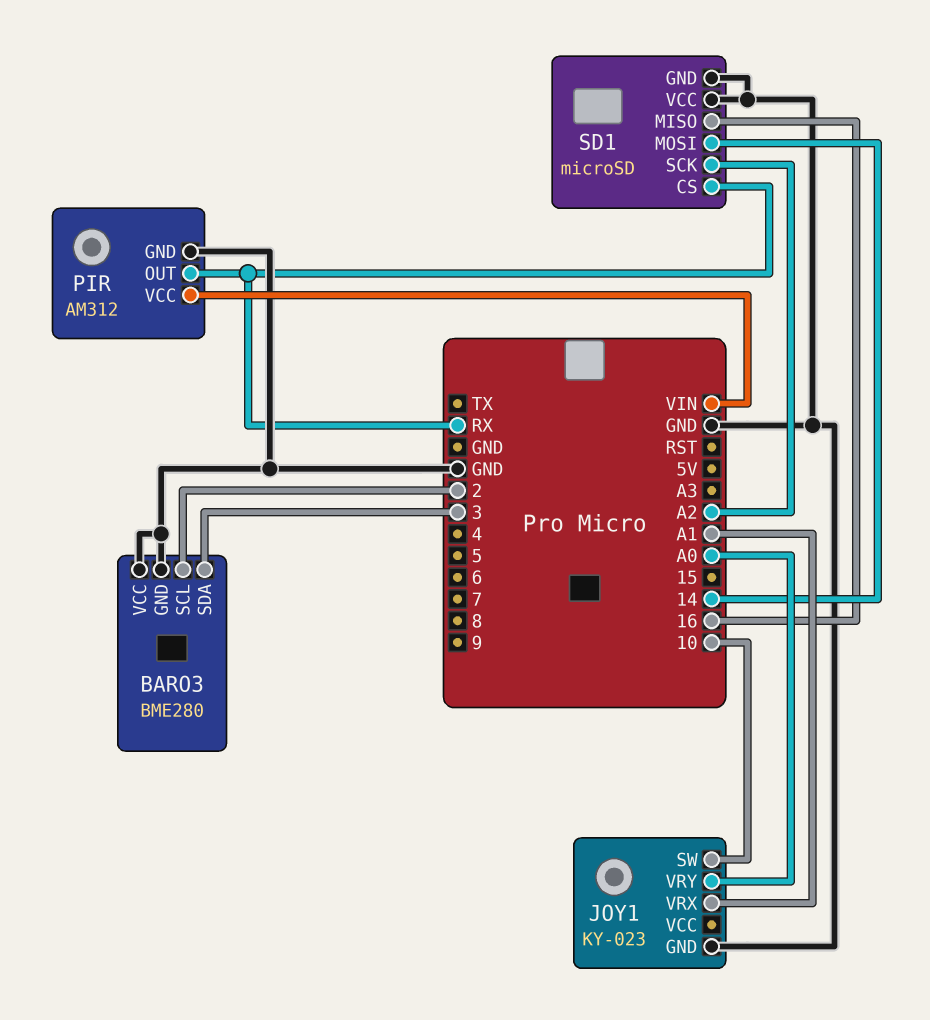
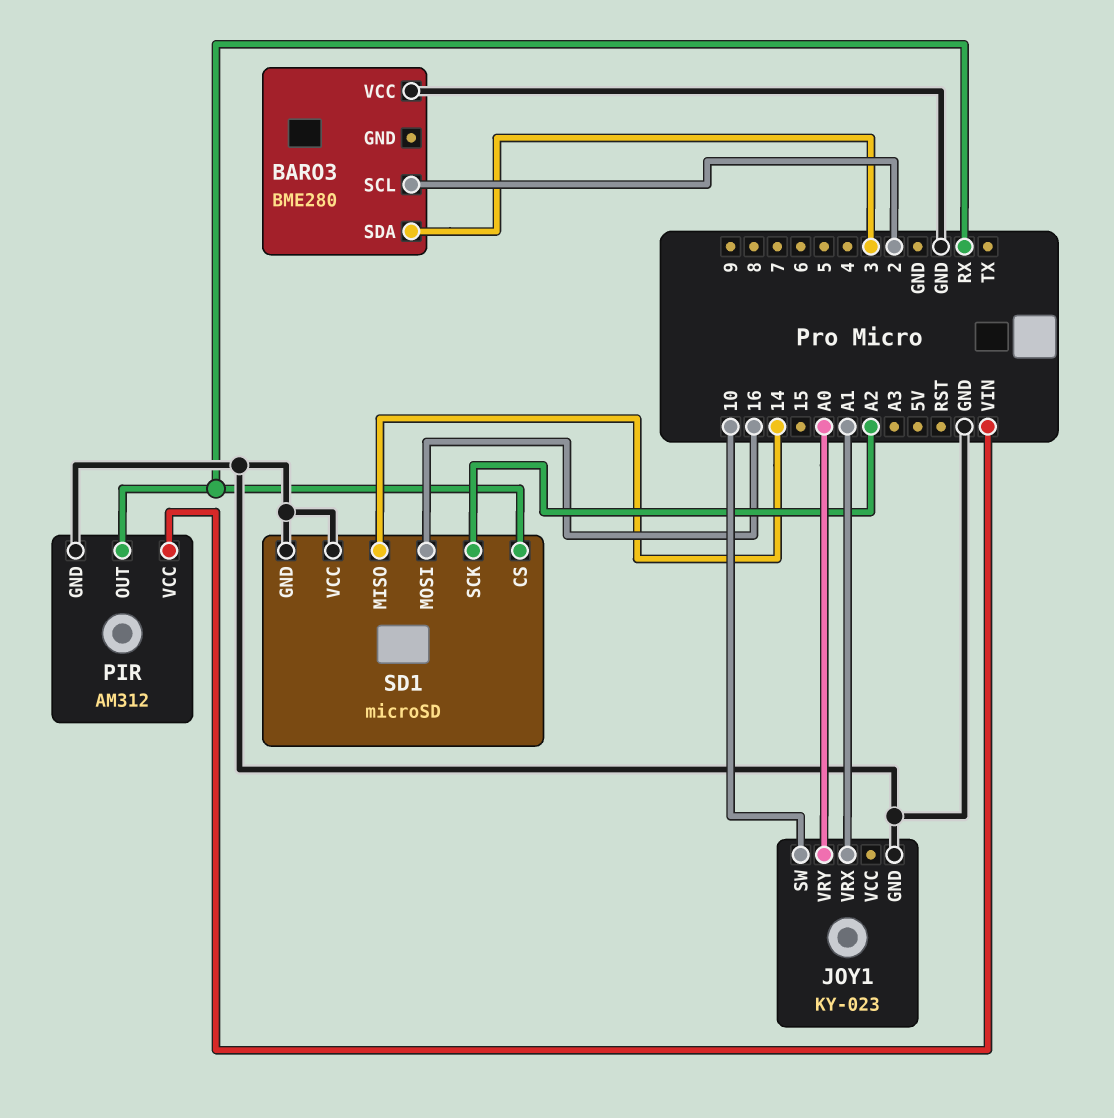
BARO3 pin GND: GND -> none
SD1 pin MISO: 16 -> 14
SD1 pin MOSI: 14 -> 16

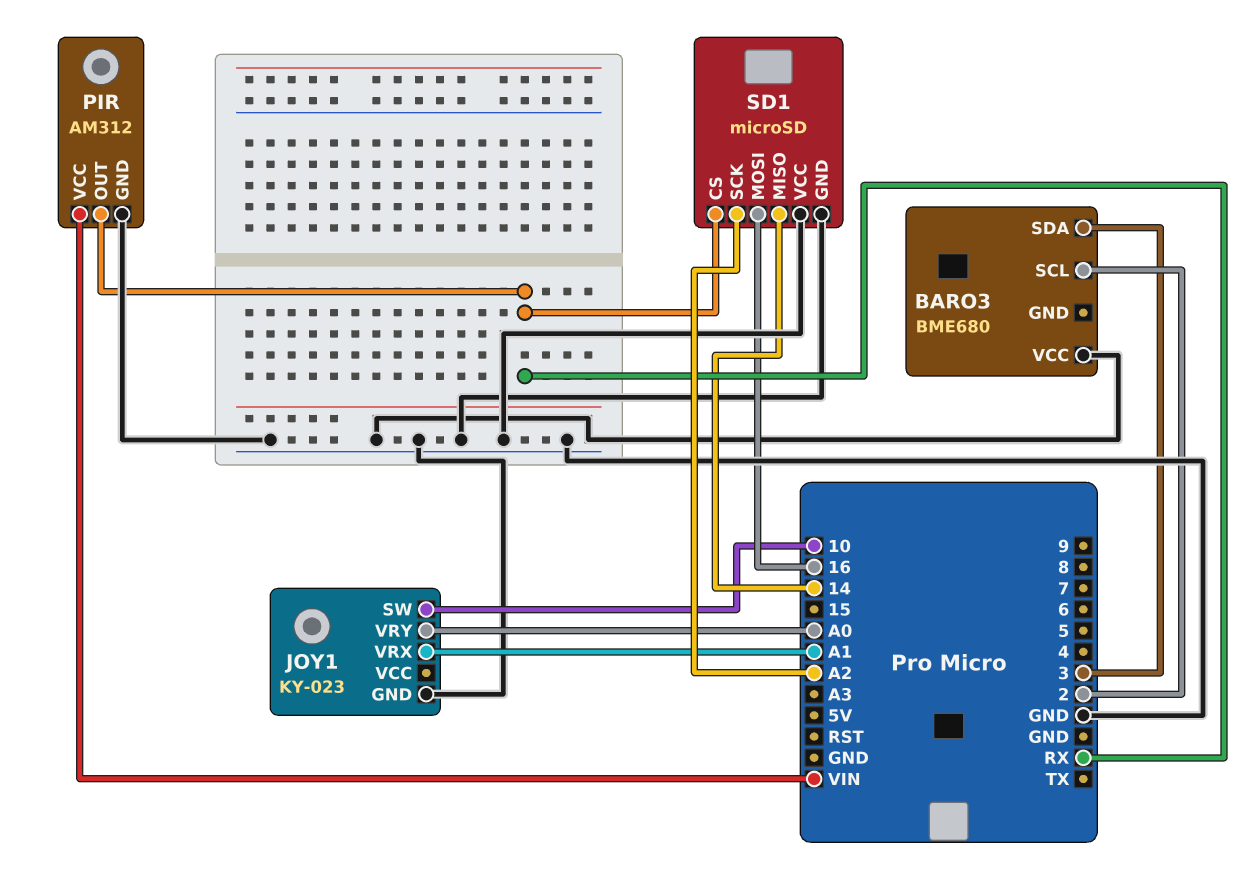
BARO3: BME280 -> BME680

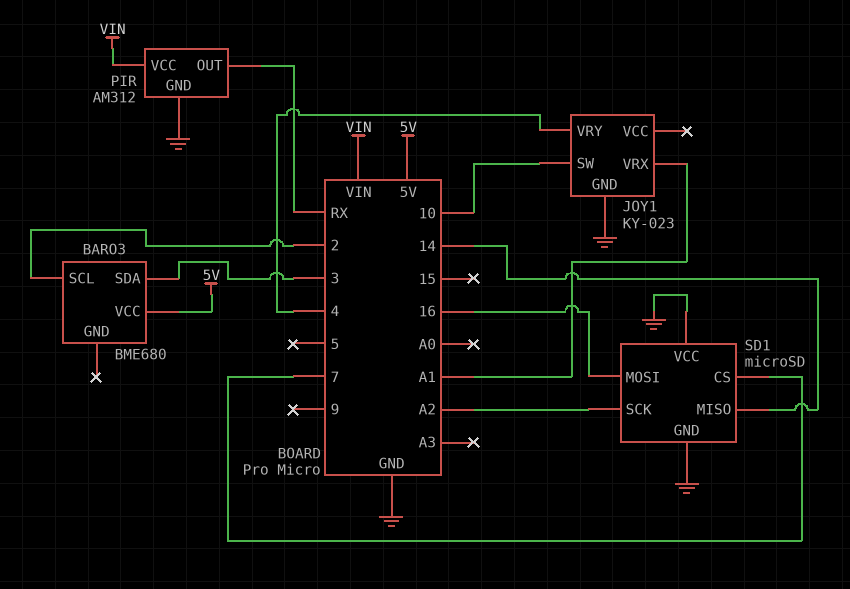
BARO3 pin VCC: GND -> 5V
JOY1 pin VRY: A0 -> 4
SD1 pin CS: RX -> 7

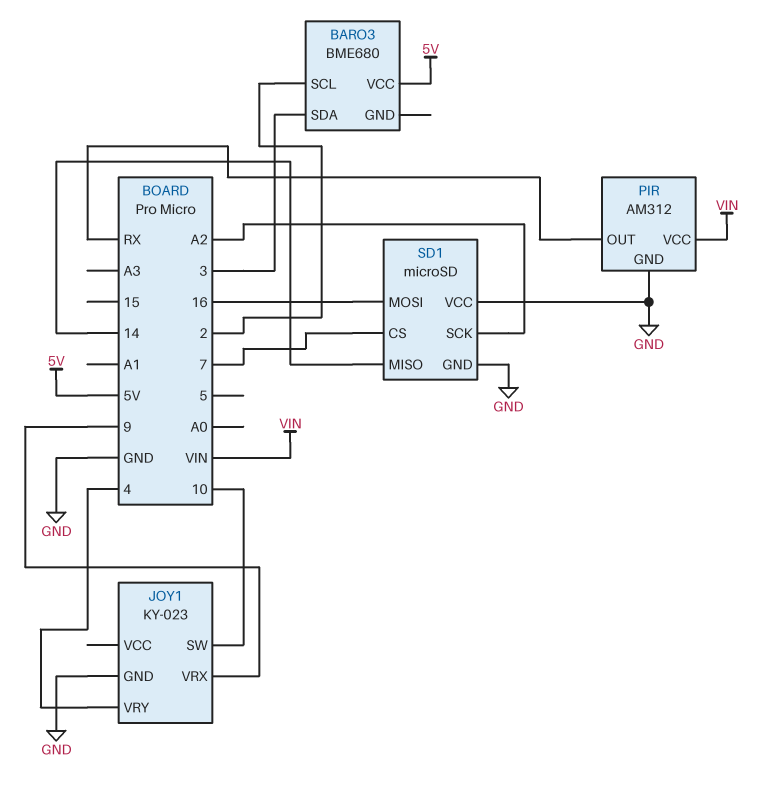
JOY1 pin VRX: A1 -> 9

